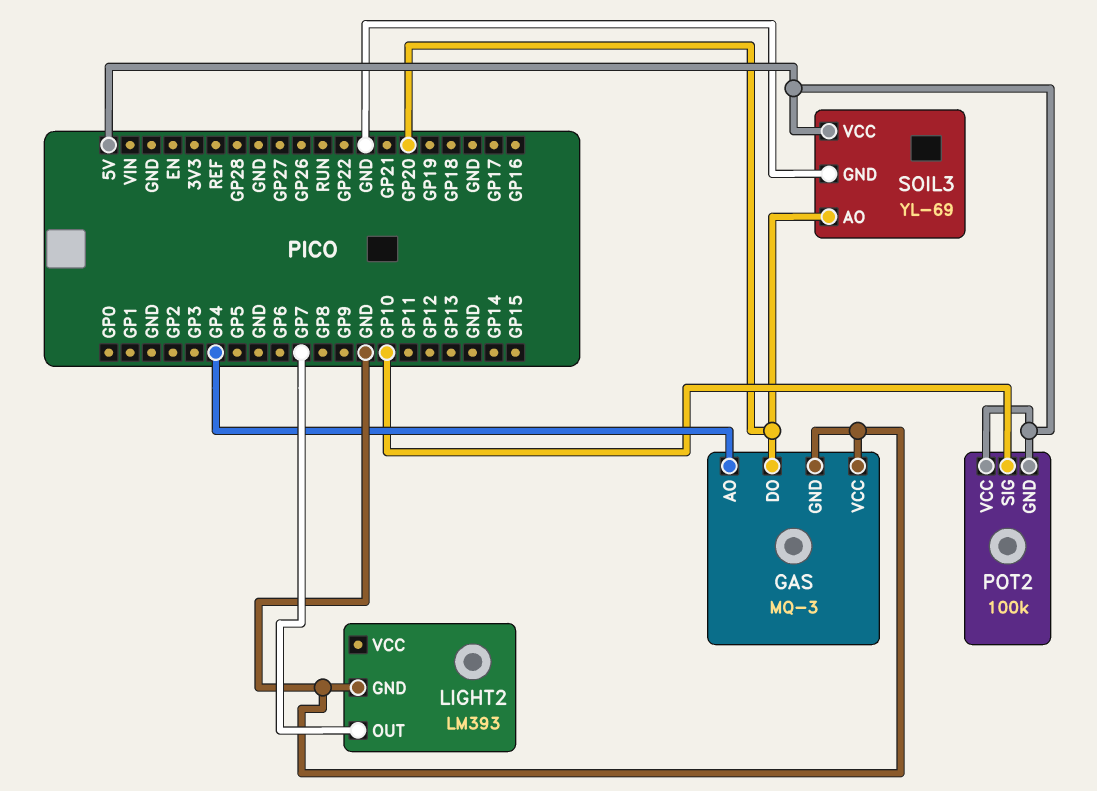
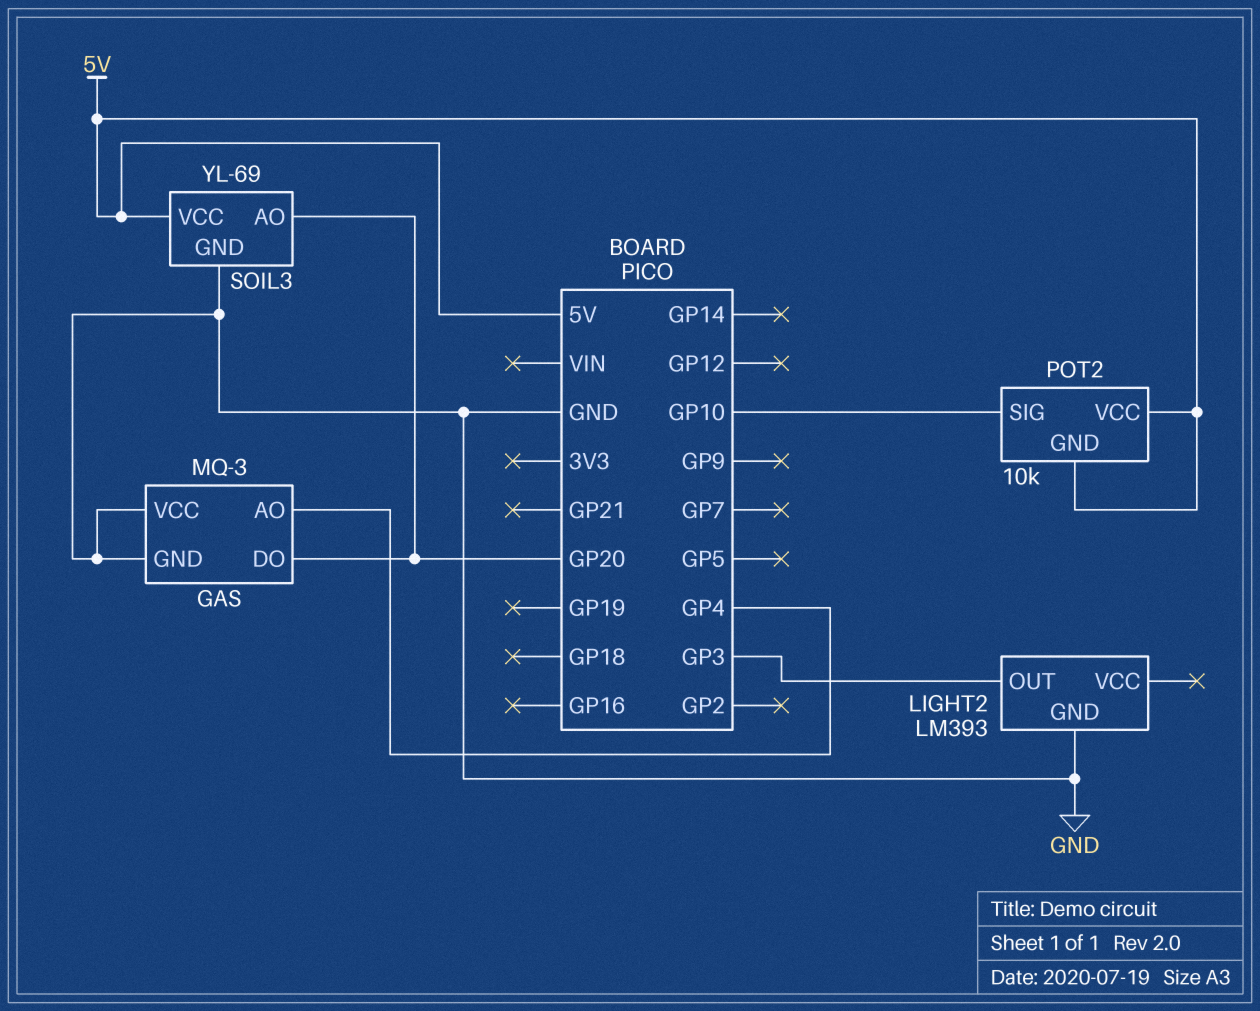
LIGHT2 pin OUT: GP7 -> GP3
POT2: 100k -> 10k

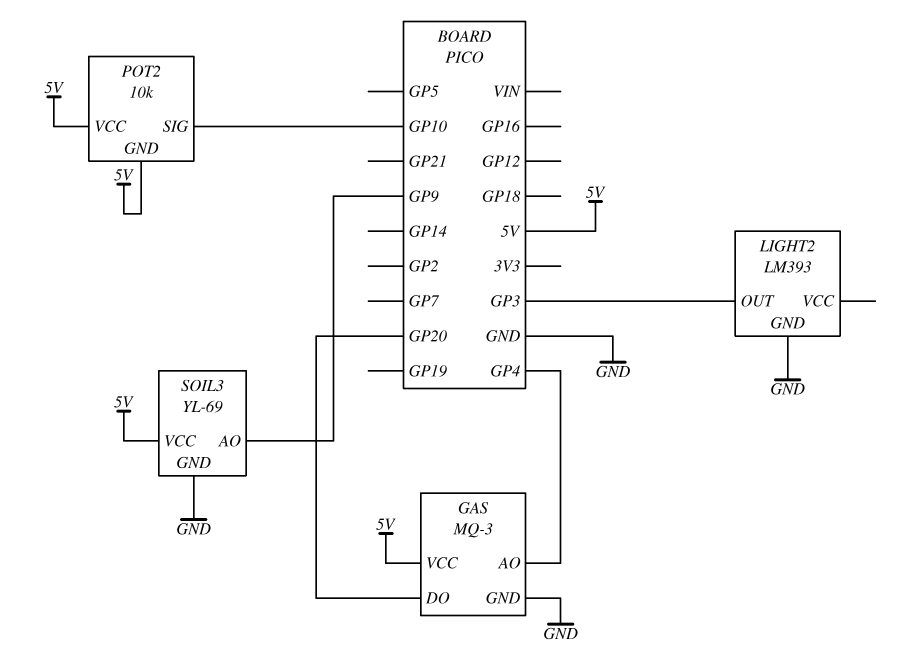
GAS pin VCC: GND -> 5V
SOIL3 pin AO: GP20 -> GP9

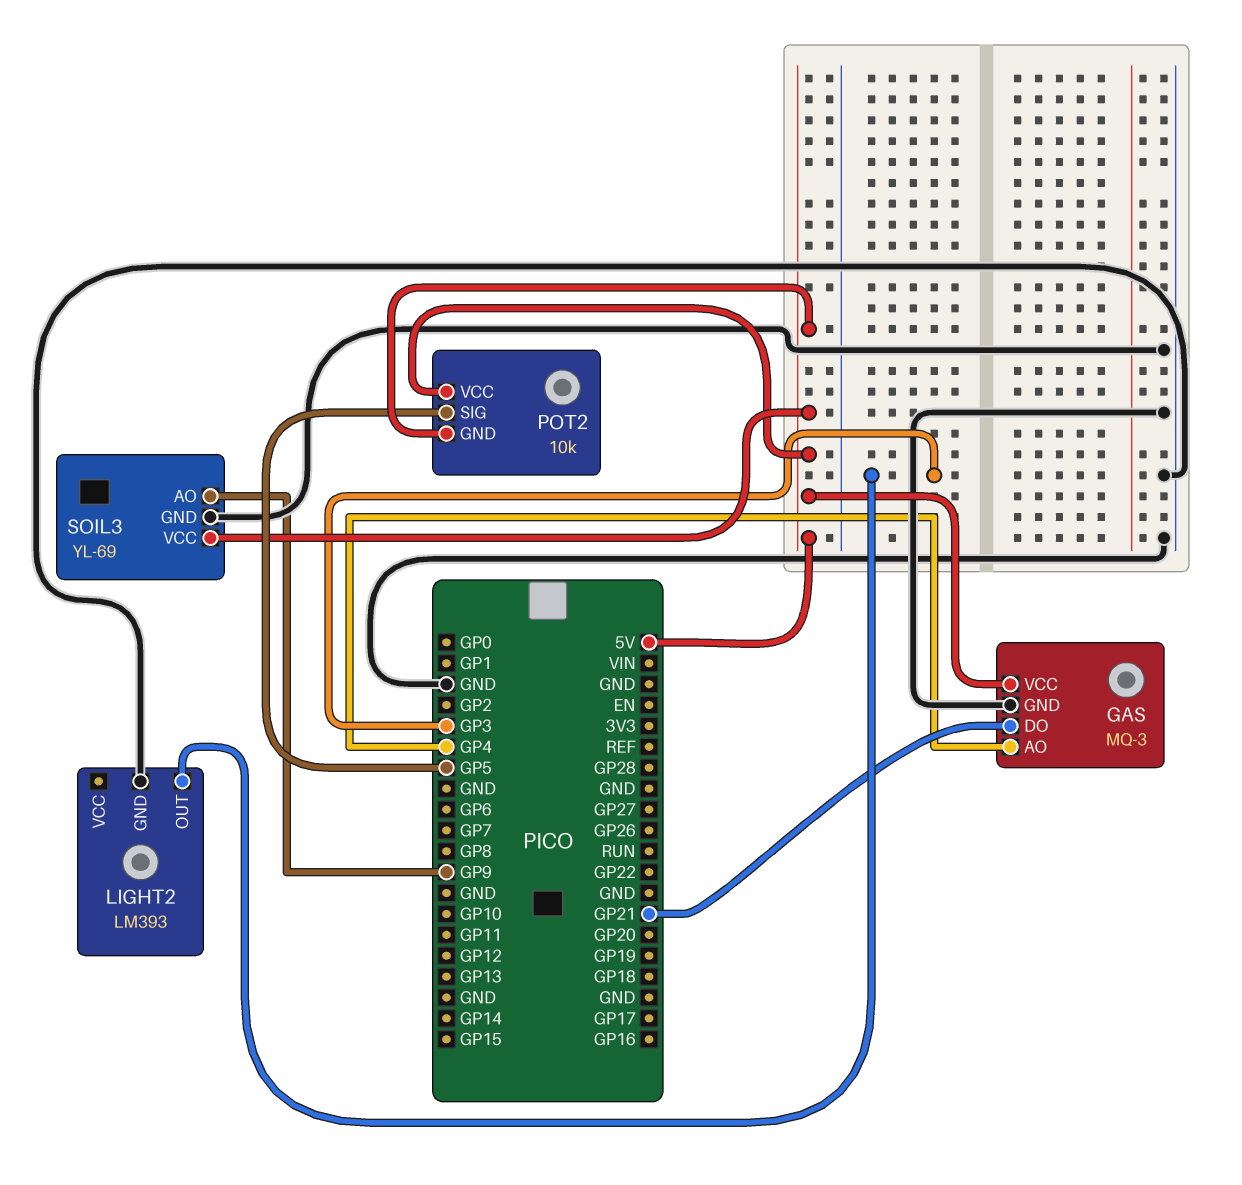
GAS pin DO: GP20 -> GP21
POT2 pin SIG: GP10 -> GP5

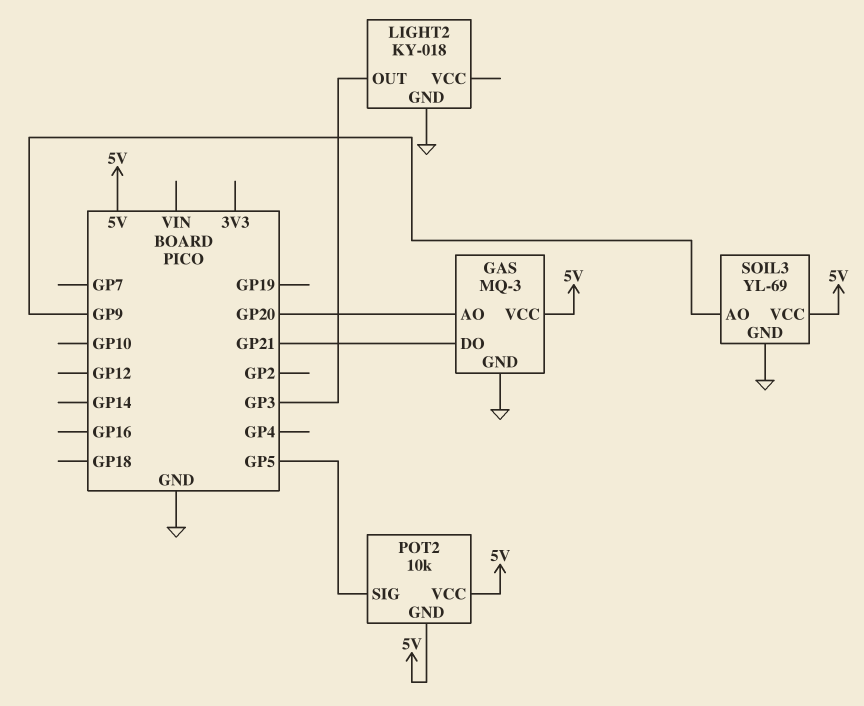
GAS pin AO: GP4 -> GP20
LIGHT2: LM393 -> KY-018

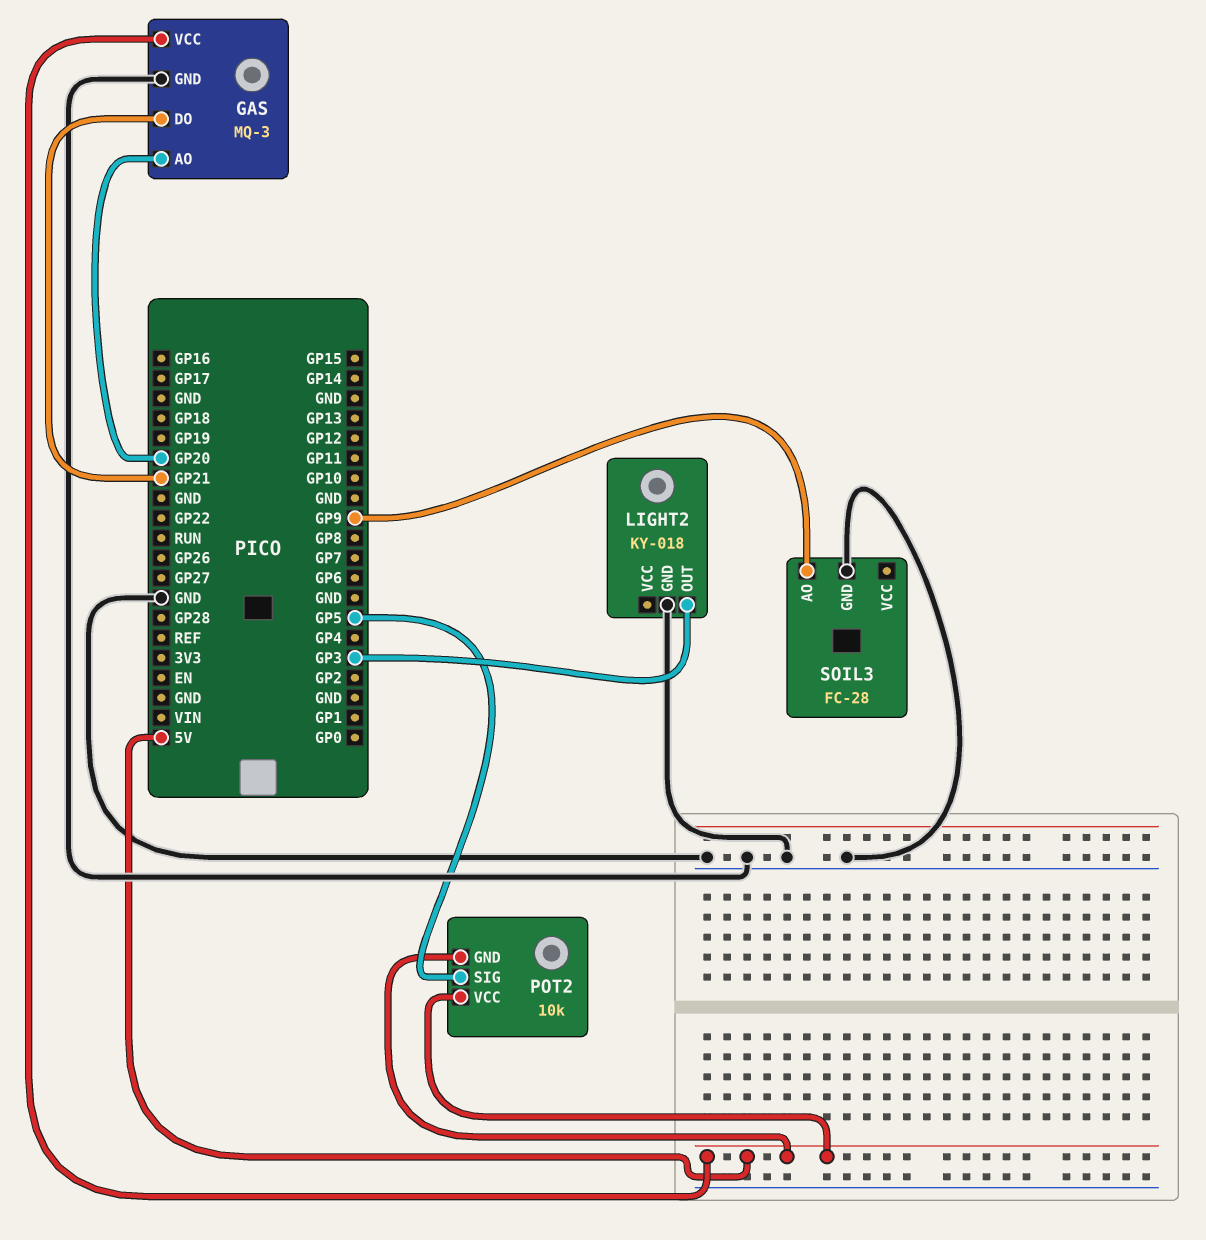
SOIL3: YL-69 -> FC-28
SOIL3 pin VCC: 5V -> none

